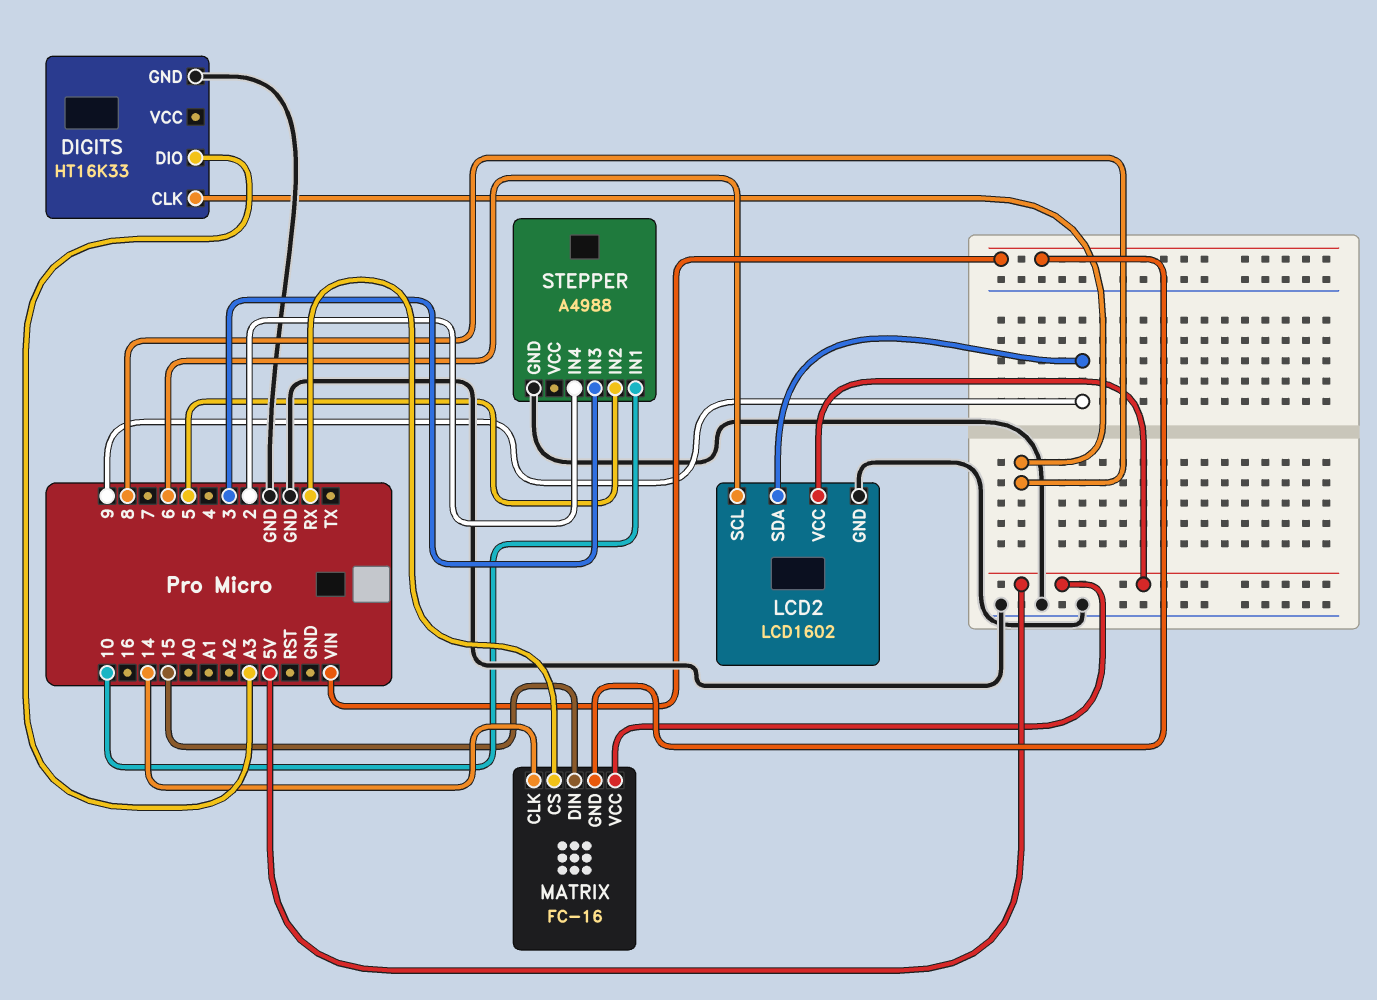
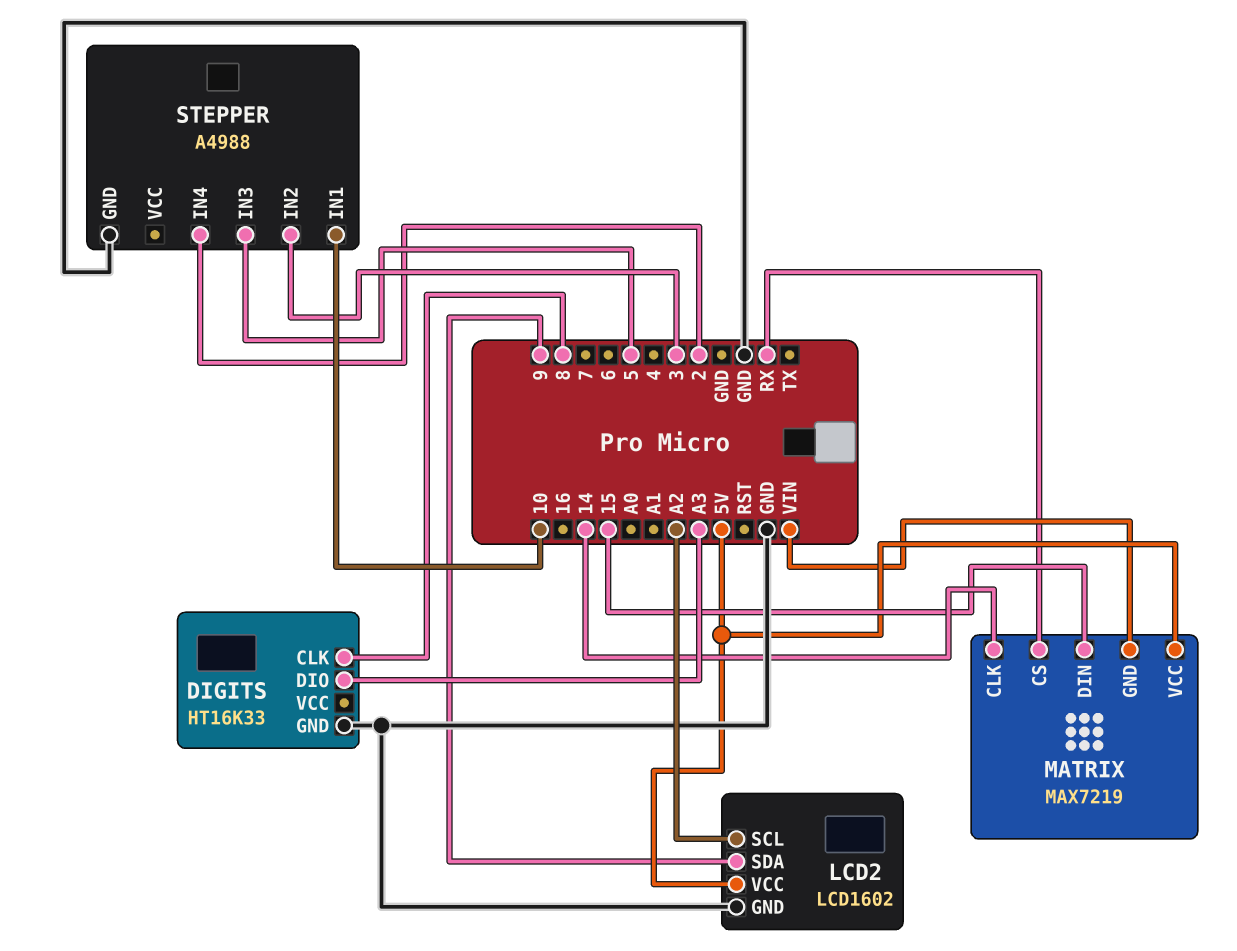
LCD2 pin SCL: 6 -> A2
MATRIX: FC-16 -> MAX7219
STEPPER pin IN2: 5 -> 3
STEPPER pin IN3: 3 -> 5

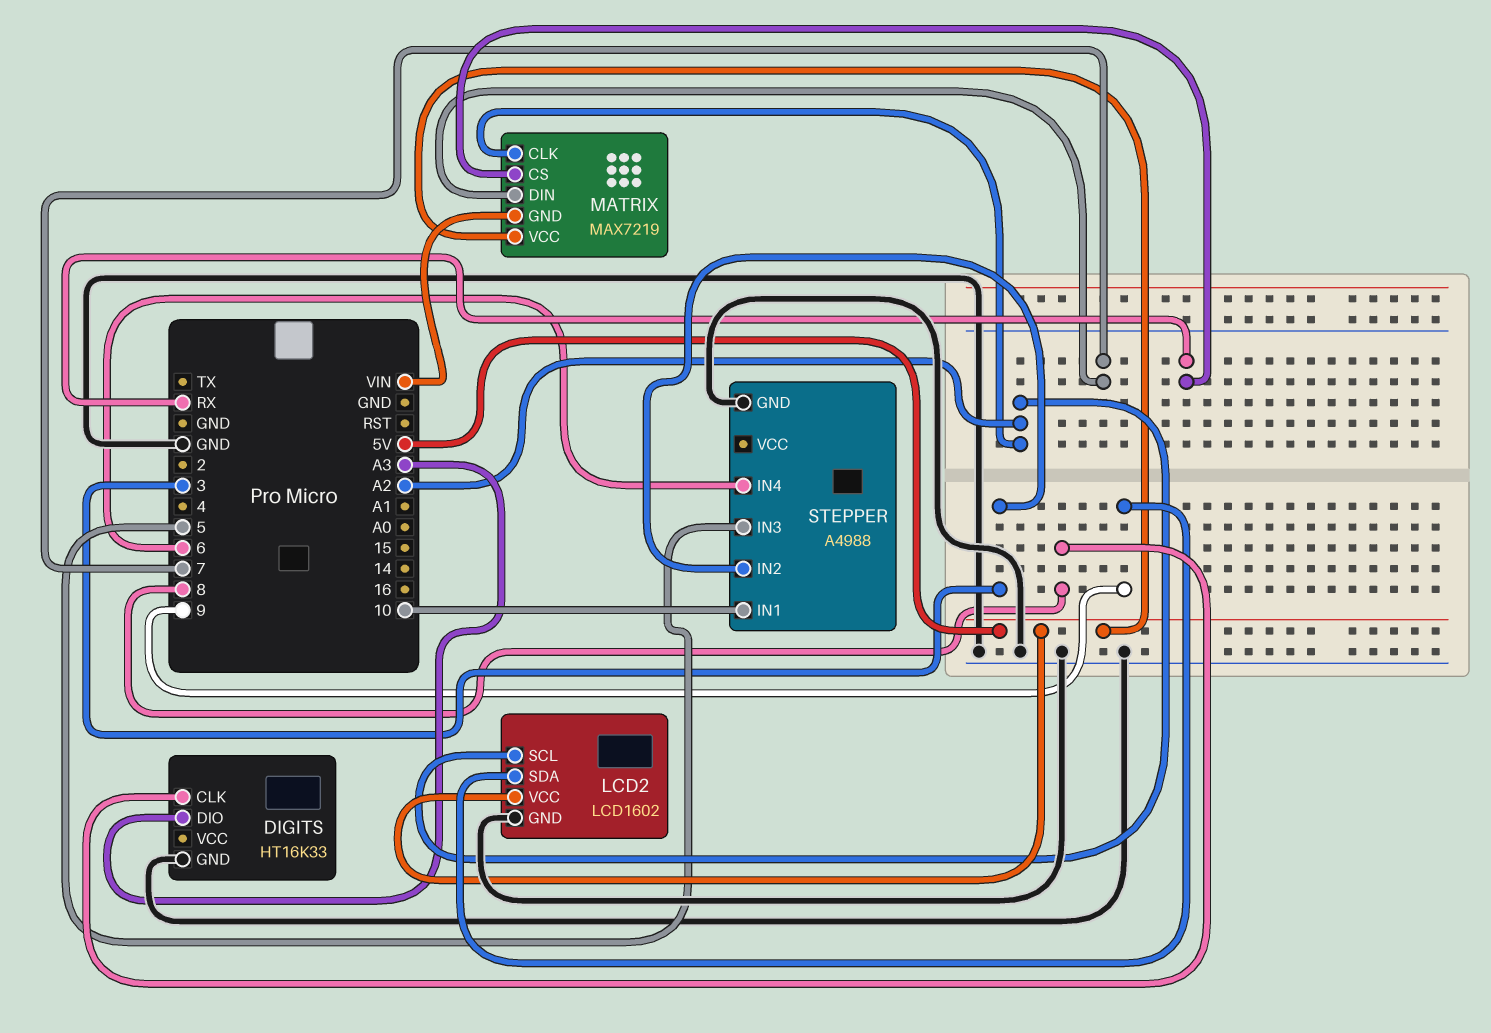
MATRIX pin CLK: 14 -> A2
MATRIX pin DIN: 15 -> 7
STEPPER pin IN4: 2 -> 6

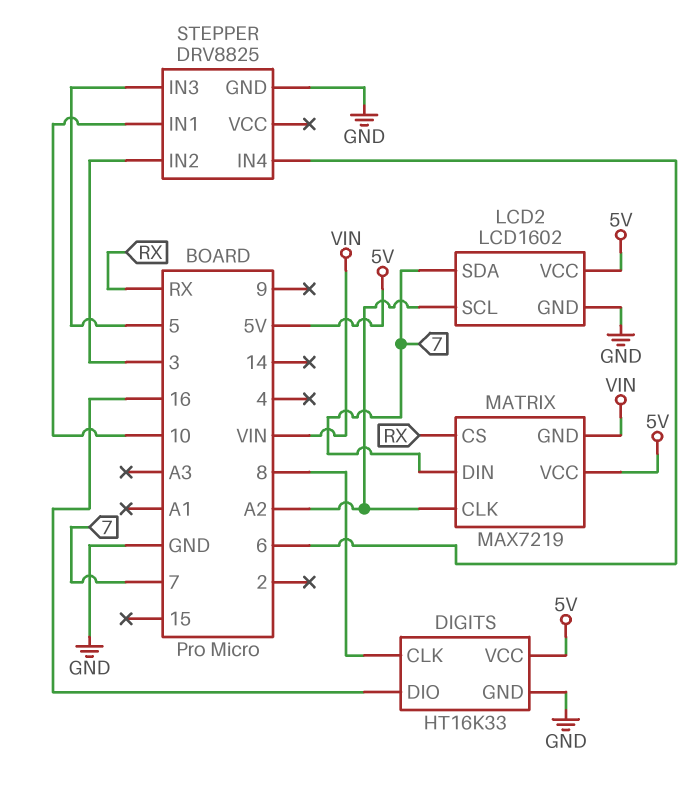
DIGITS pin DIO: A3 -> 16
DIGITS pin VCC: none -> 5V
LCD2 pin SDA: 9 -> 7
STEPPER: A4988 -> DRV8825

